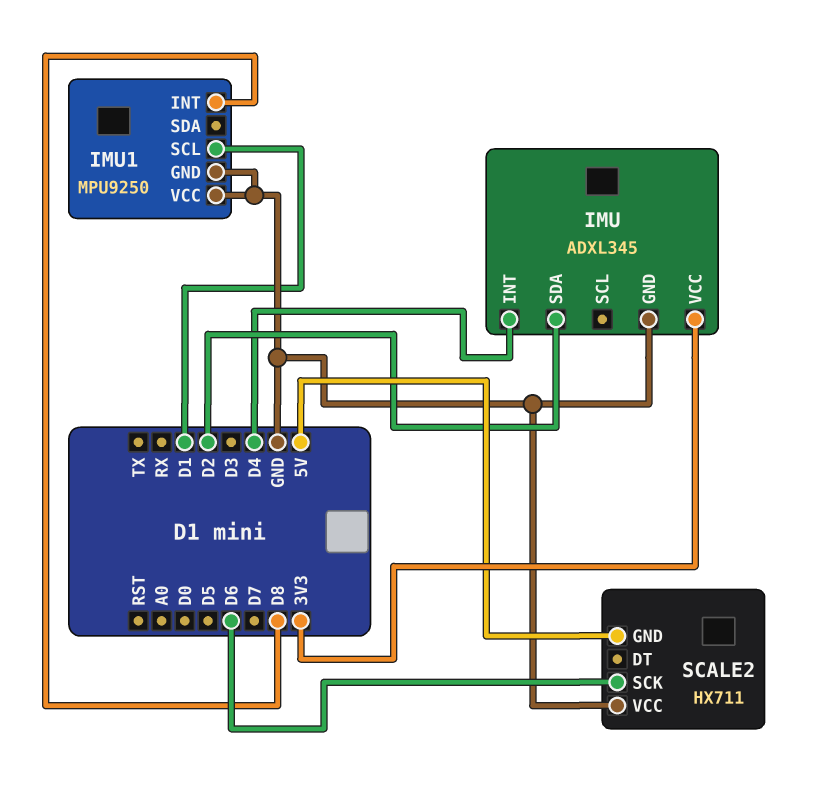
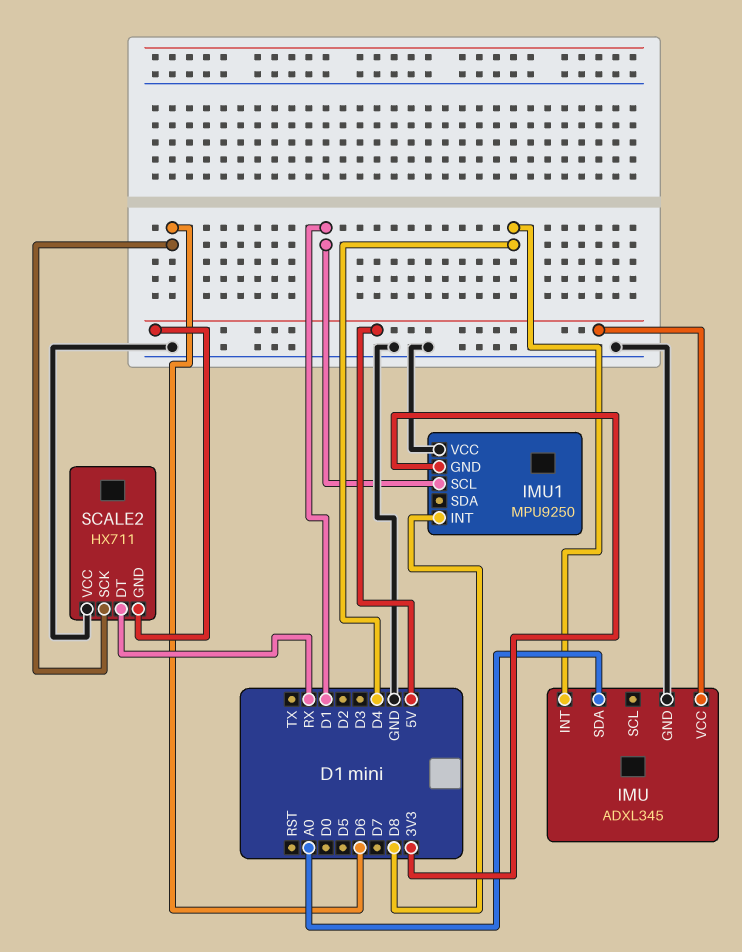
IMU pin SDA: D2 -> A0
IMU pin VCC: 3V3 -> 5V
IMU1 pin GND: GND -> 3V3
SCALE2 pin DT: none -> RX

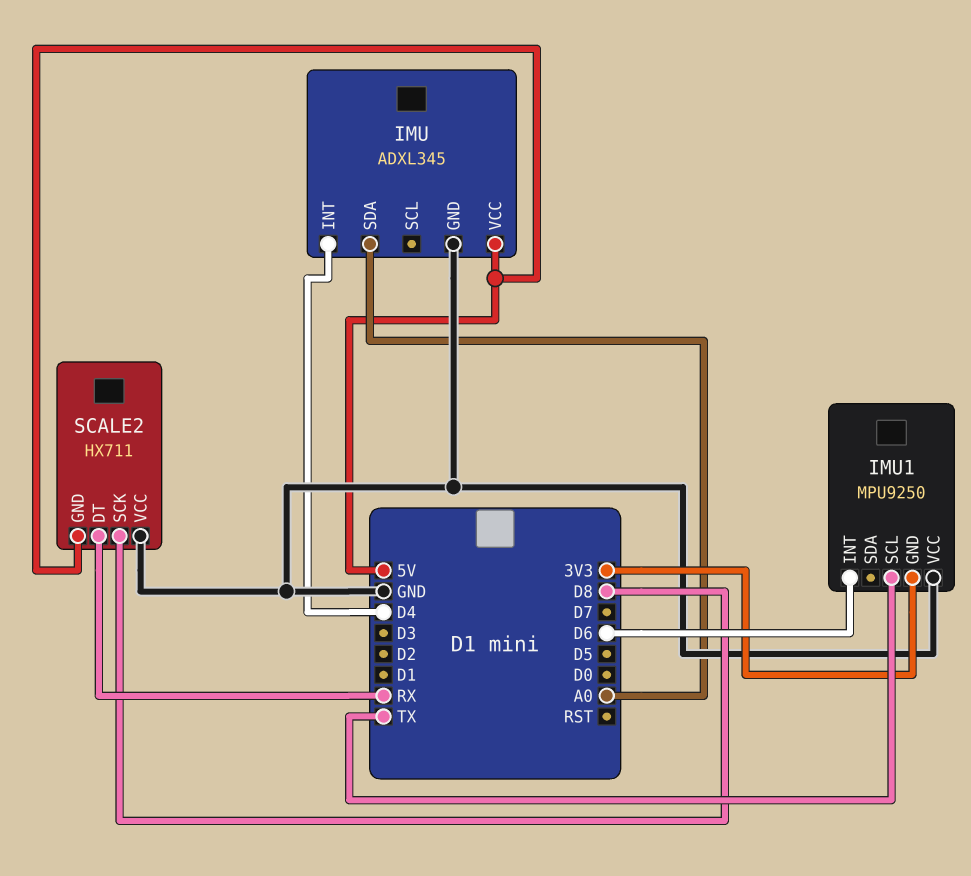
IMU1 pin INT: D8 -> D6
IMU1 pin SCL: D1 -> TX
SCALE2 pin SCK: D6 -> D8

